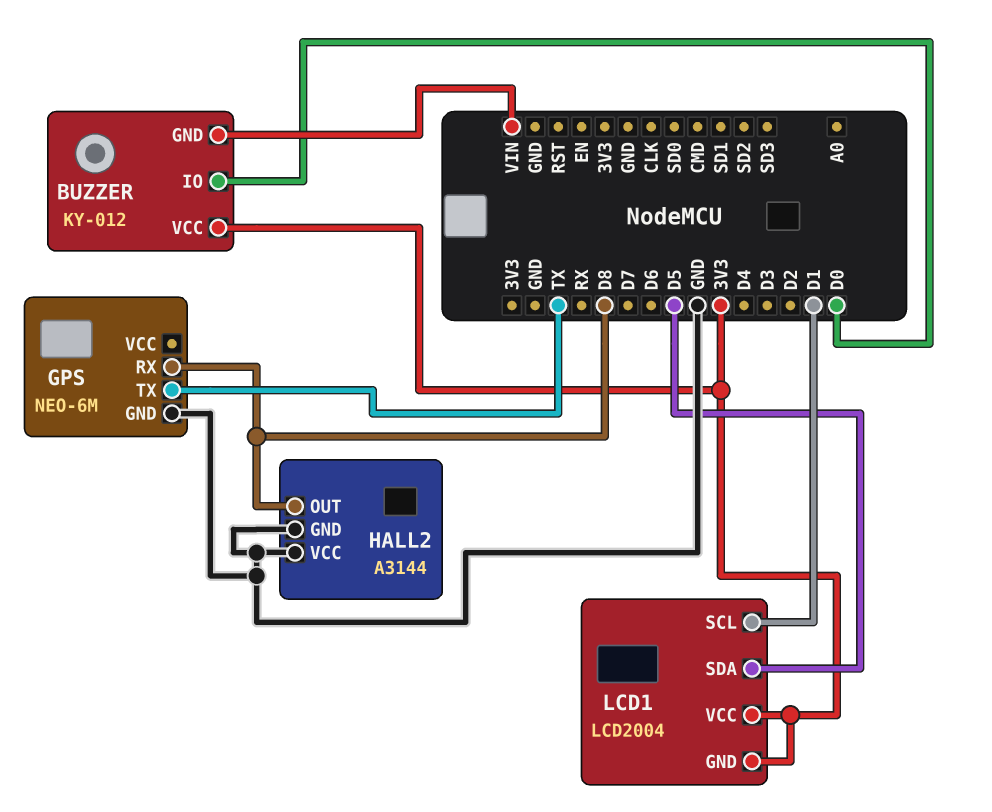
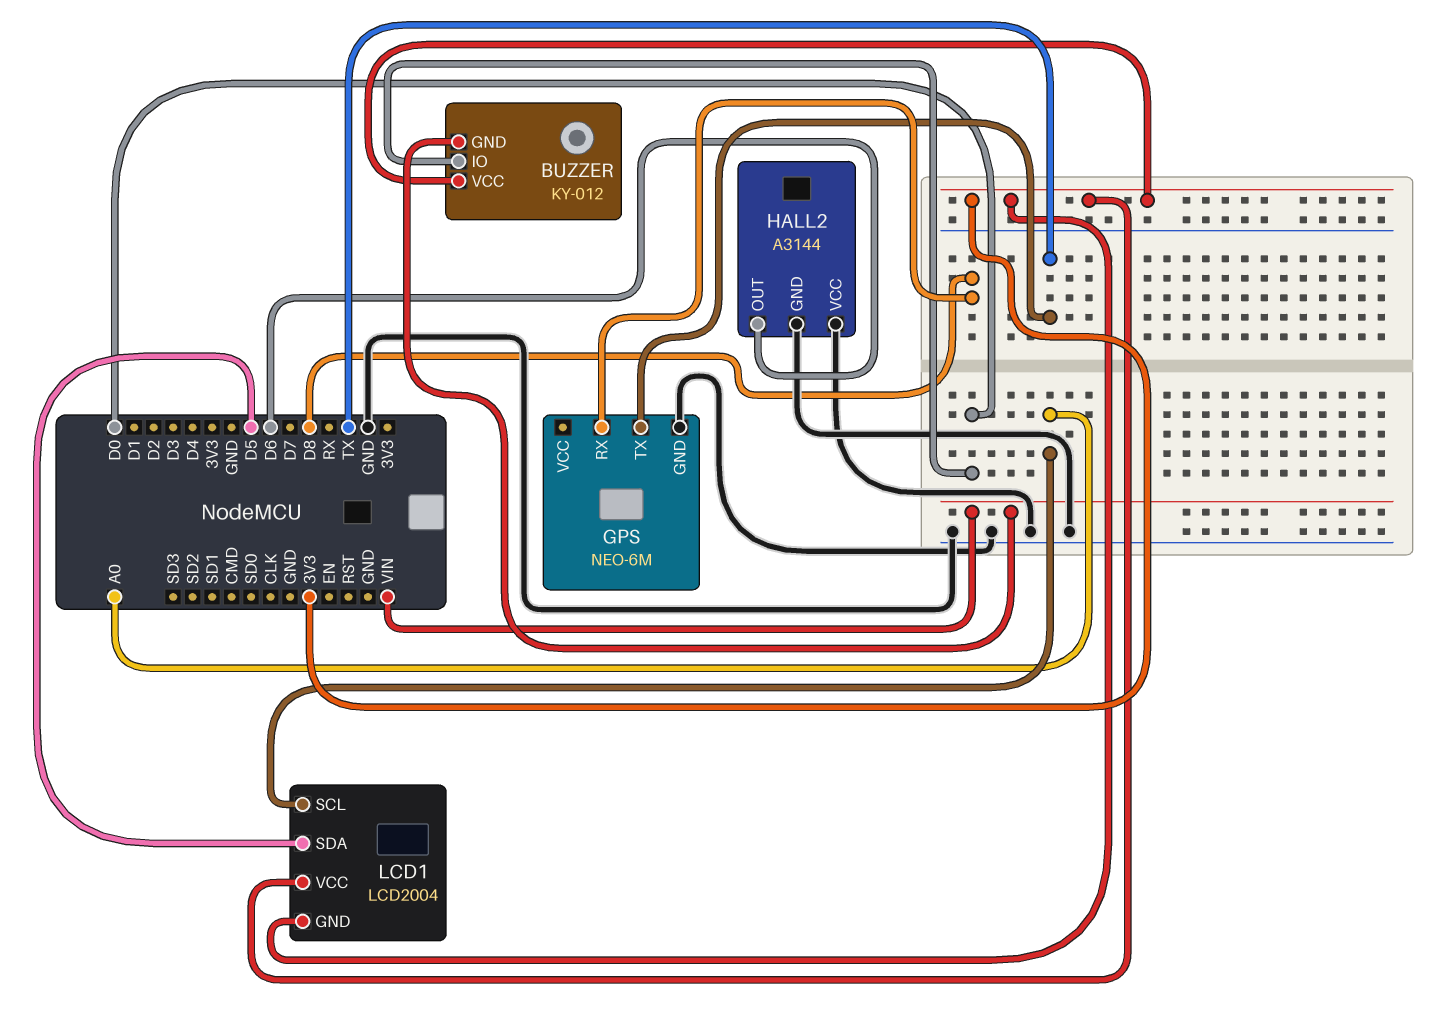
HALL2 pin OUT: D8 -> D6
LCD1 pin SCL: D1 -> A0

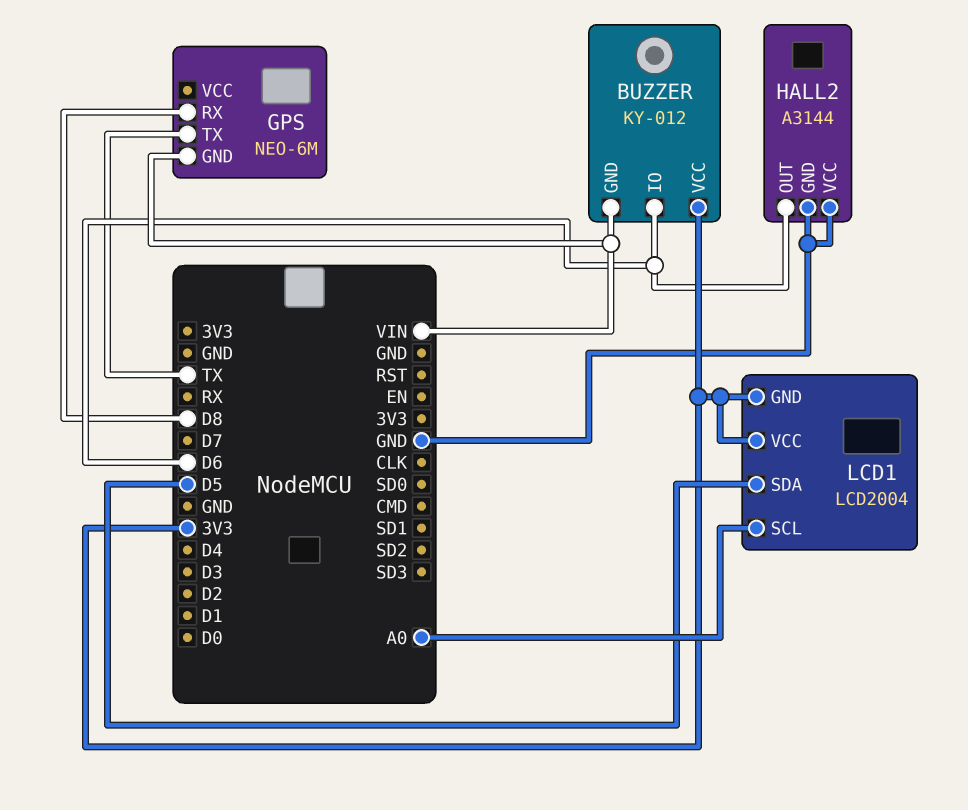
BUZZER pin IO: D0 -> D6
GPS pin GND: GND -> VIN

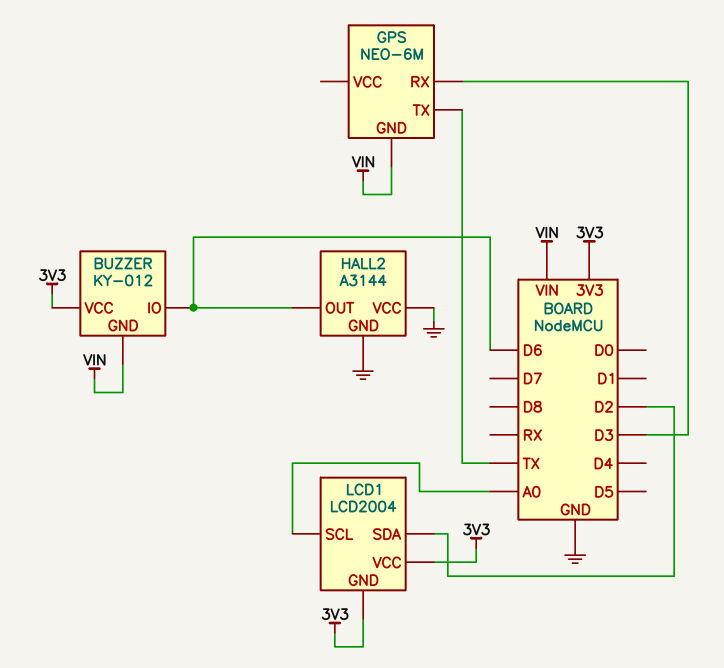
GPS pin RX: D8 -> D3
LCD1 pin SDA: D5 -> D2

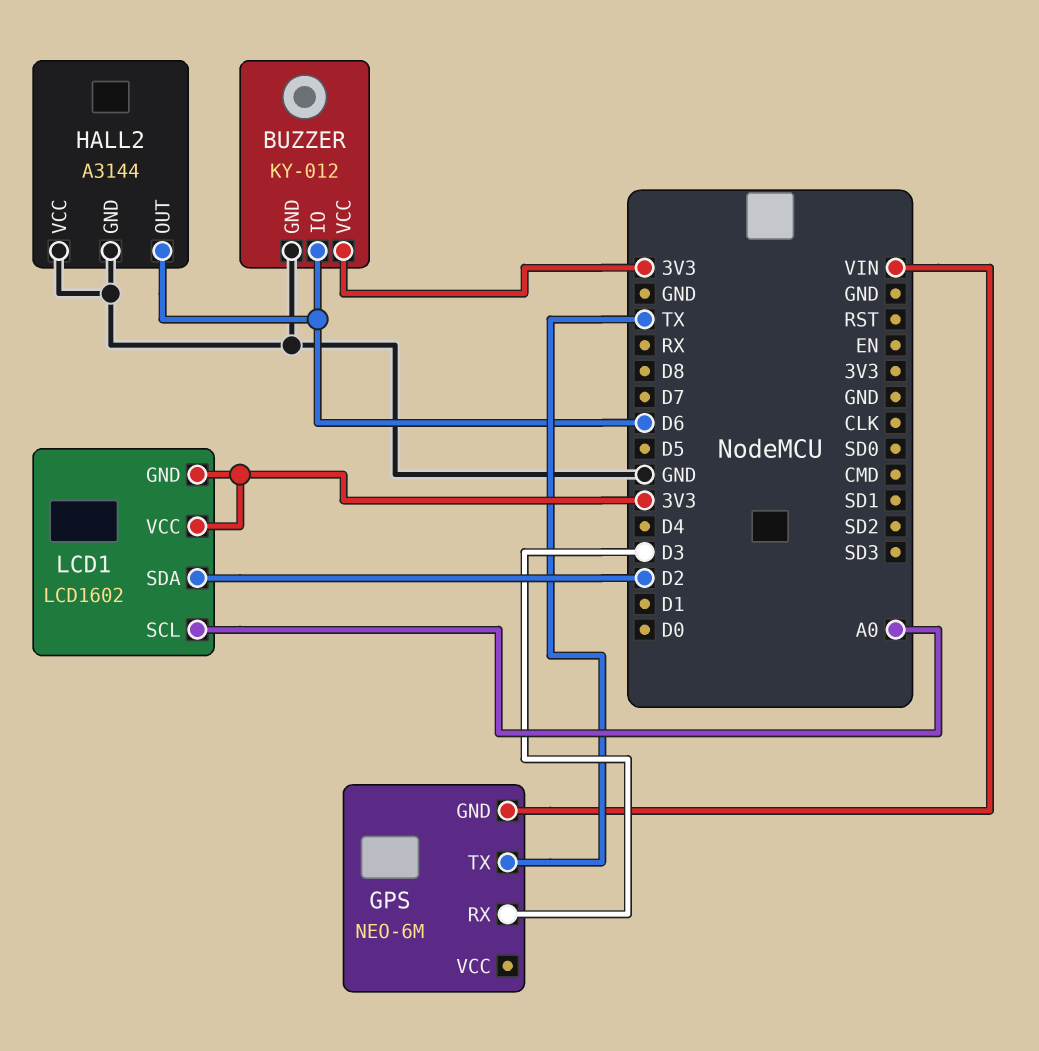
BUZZER pin GND: VIN -> GND
LCD1: LCD2004 -> LCD1602

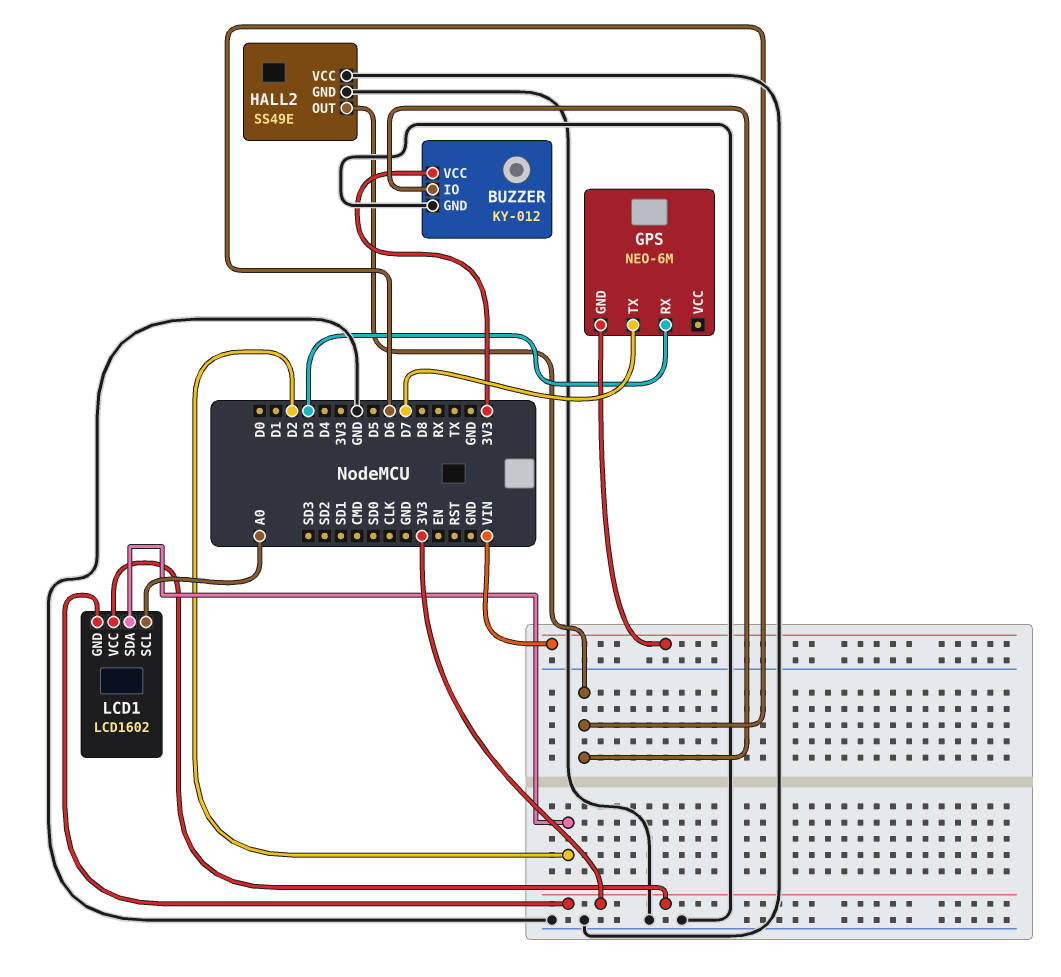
GPS pin TX: TX -> D7
HALL2: A3144 -> SS49E

